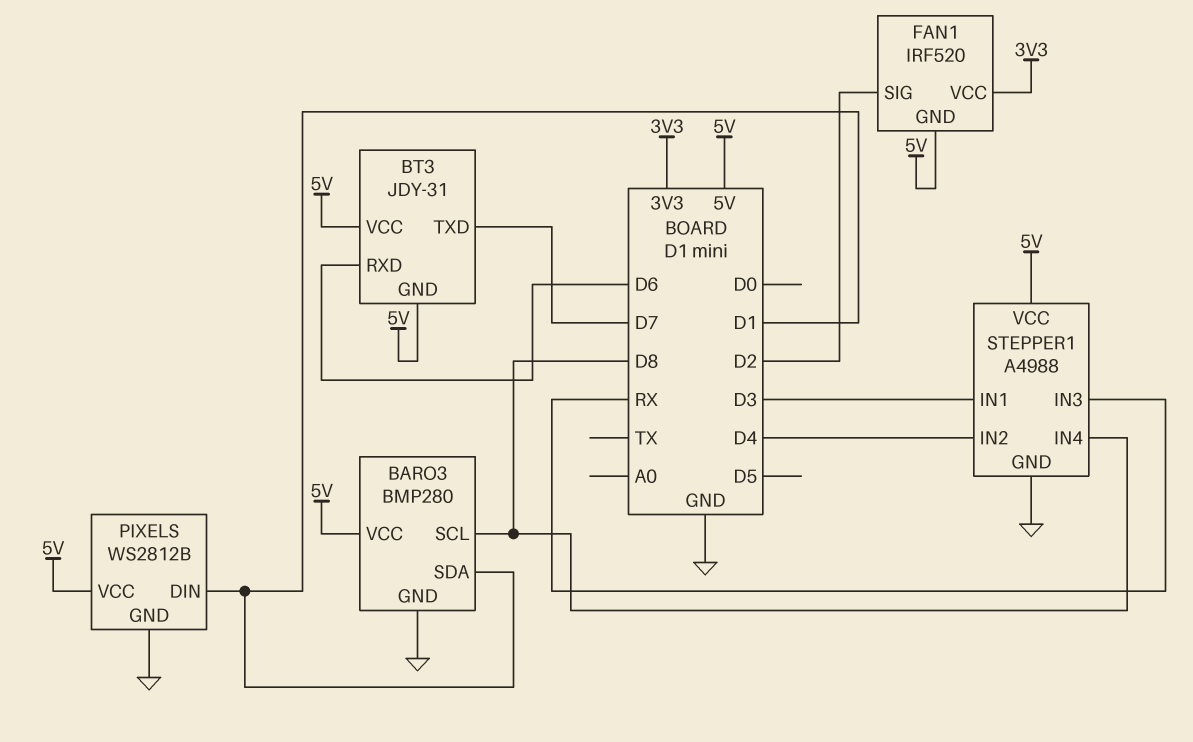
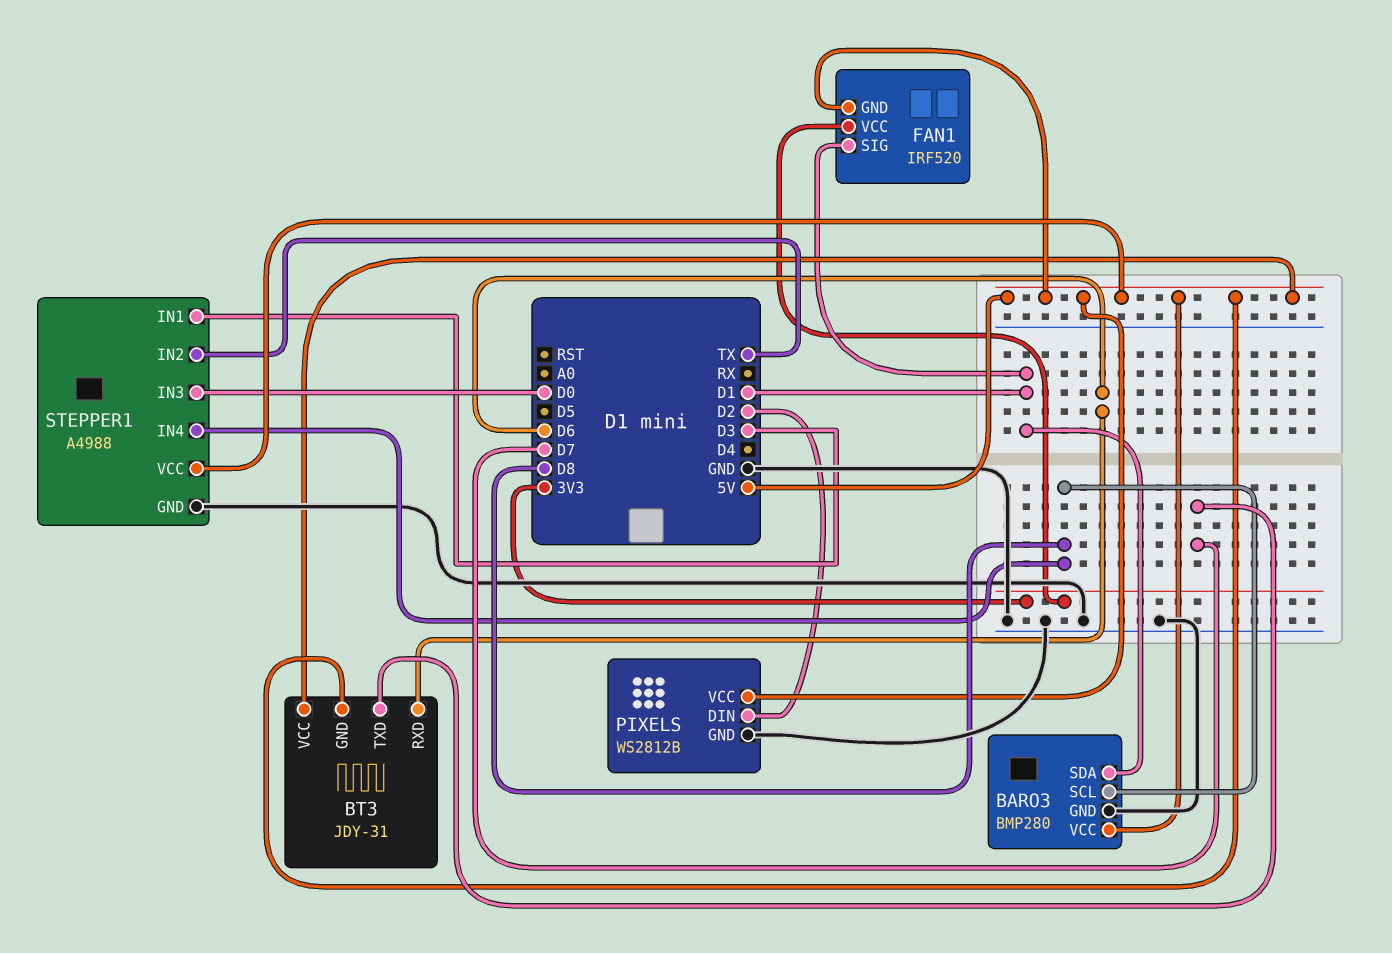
FAN1 pin SIG: D2 -> D1
PIXELS pin DIN: D1 -> D2
STEPPER1 pin IN2: D4 -> TX
STEPPER1 pin IN3: RX -> D0

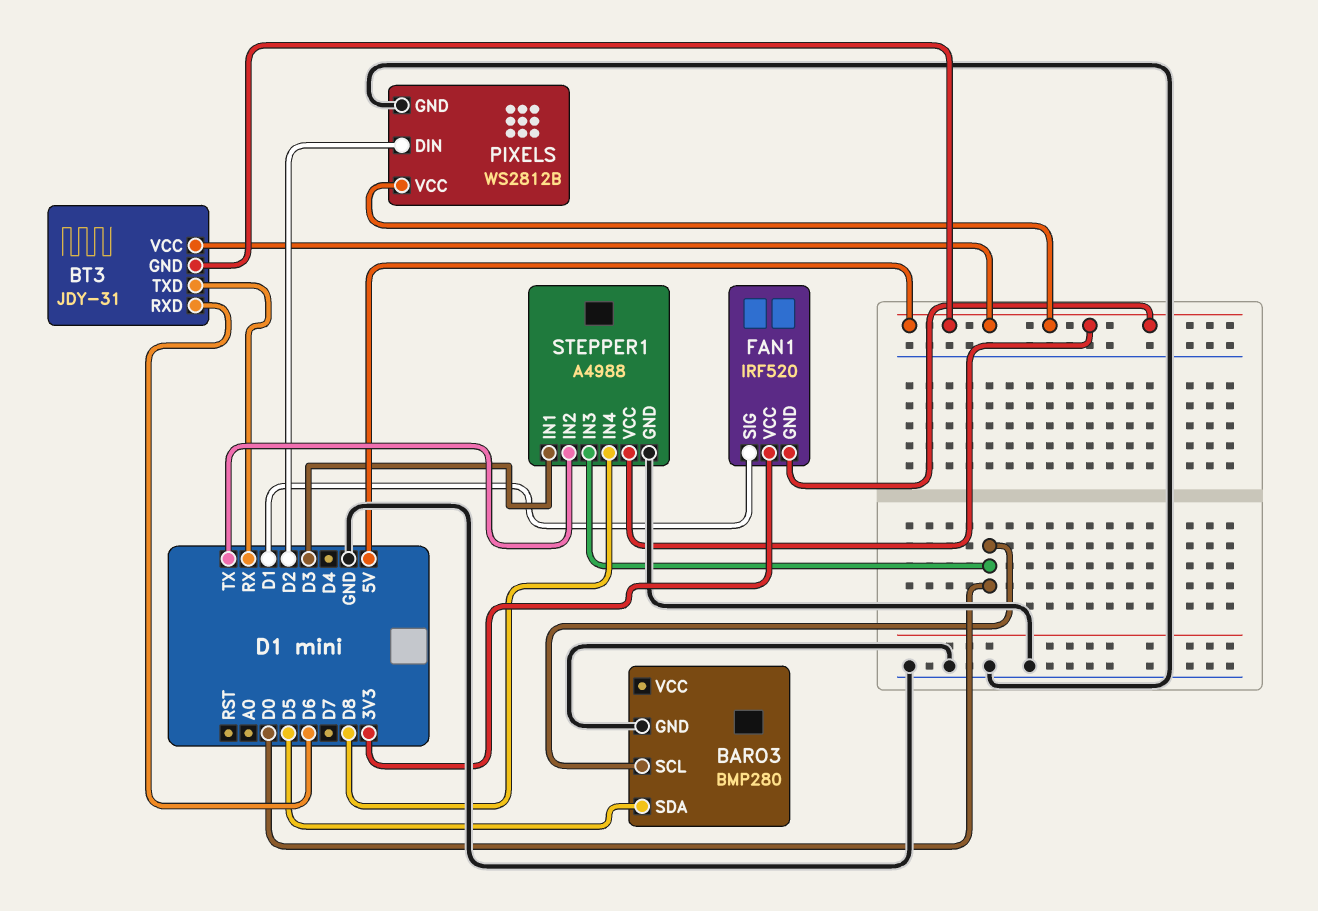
BARO3 pin SCL: D8 -> D0
BARO3 pin SDA: D1 -> D5
BARO3 pin VCC: 5V -> none
BT3 pin TXD: D7 -> RX

